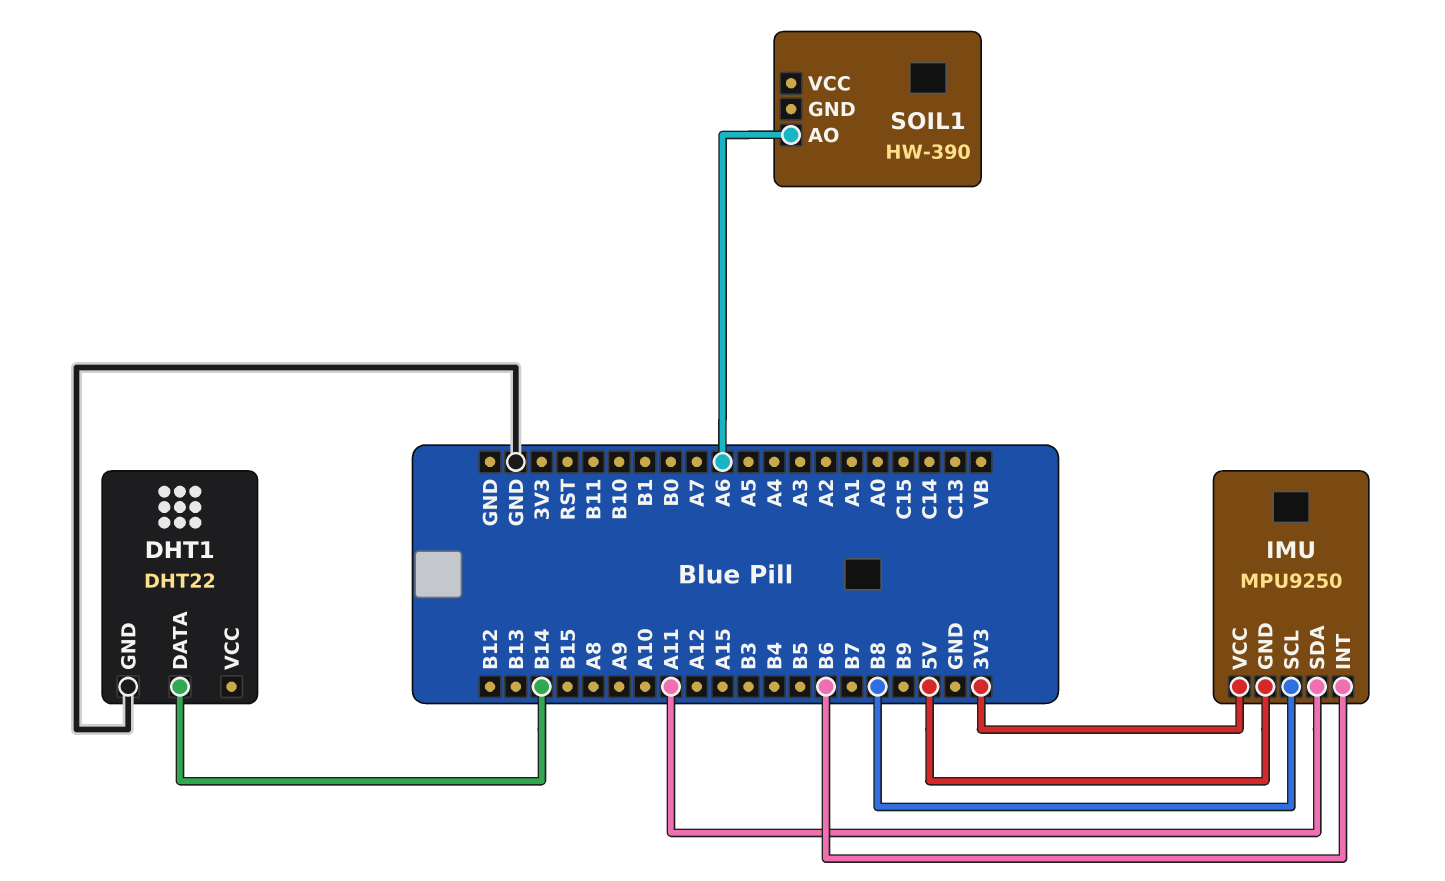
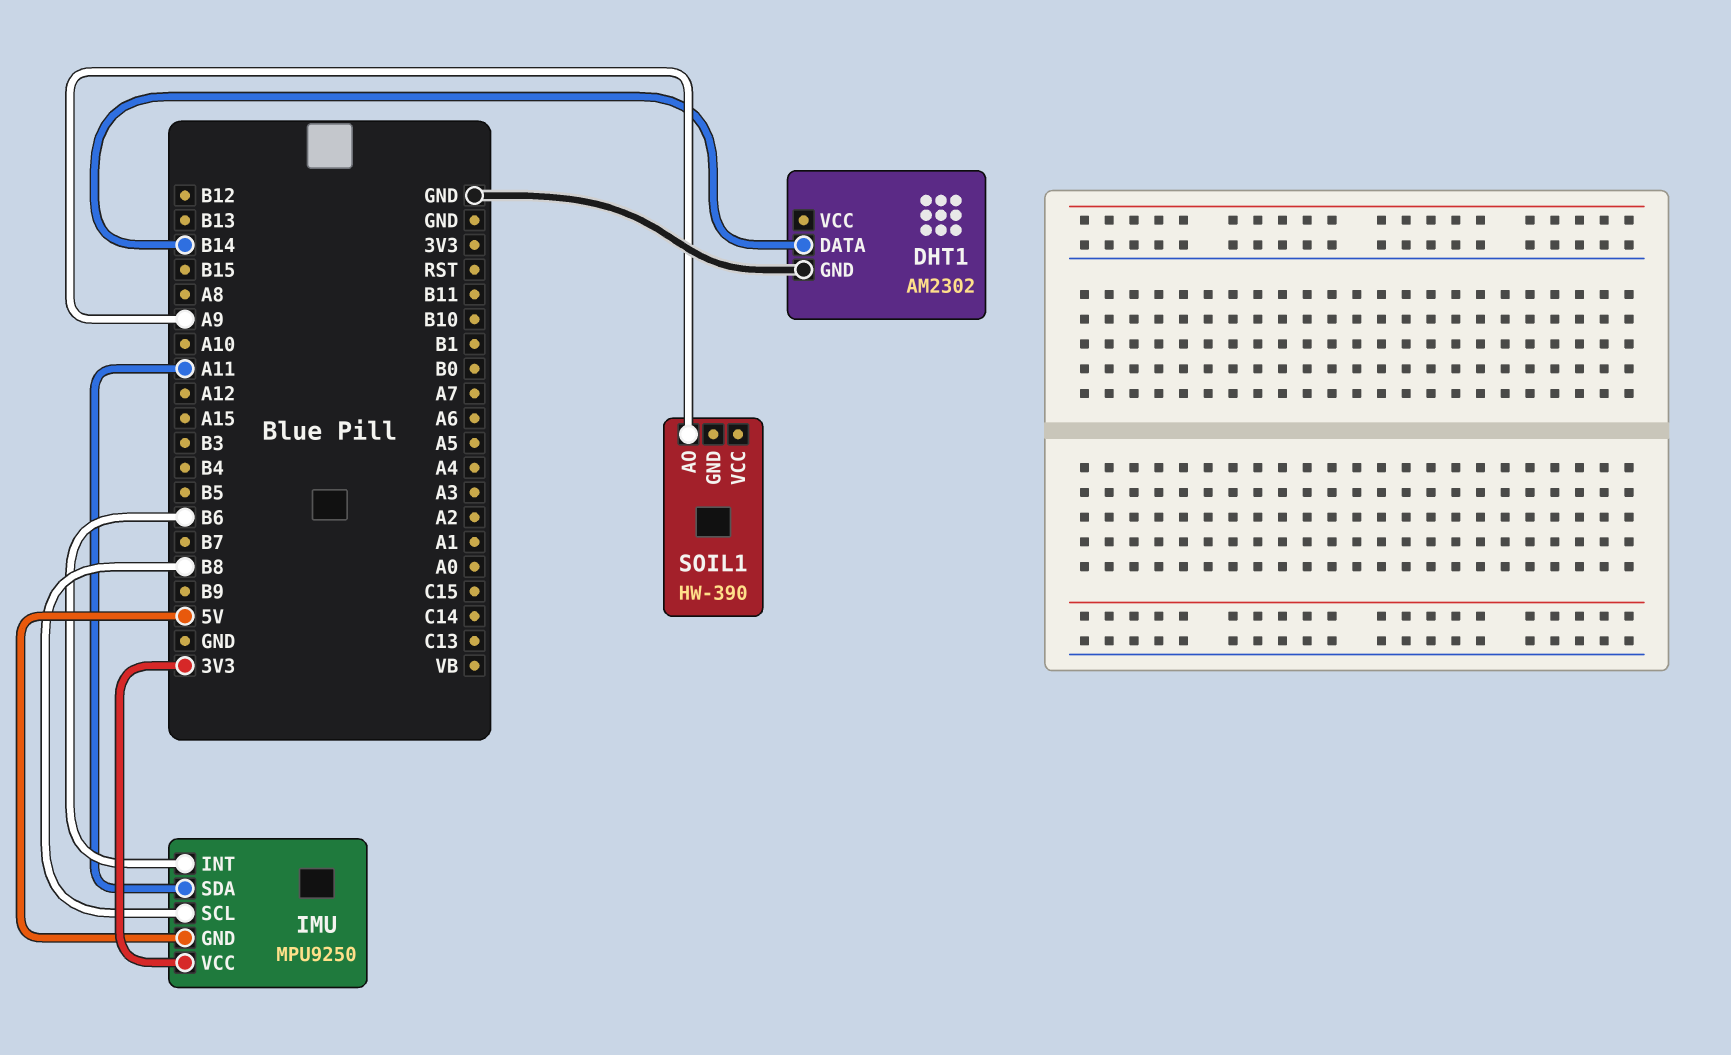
DHT1: DHT22 -> AM2302
SOIL1 pin AO: A6 -> A9

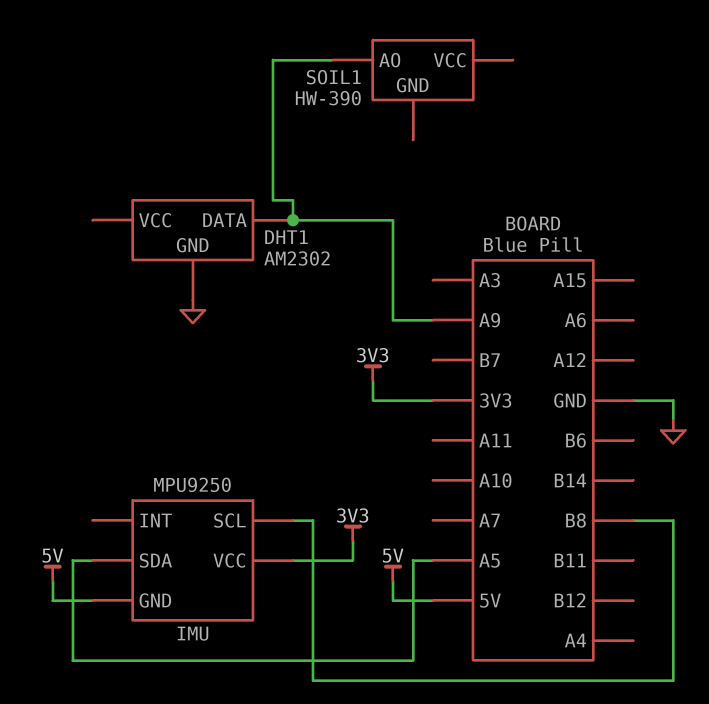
DHT1 pin DATA: B14 -> A9
IMU pin INT: B6 -> none
IMU pin SDA: A11 -> A5

